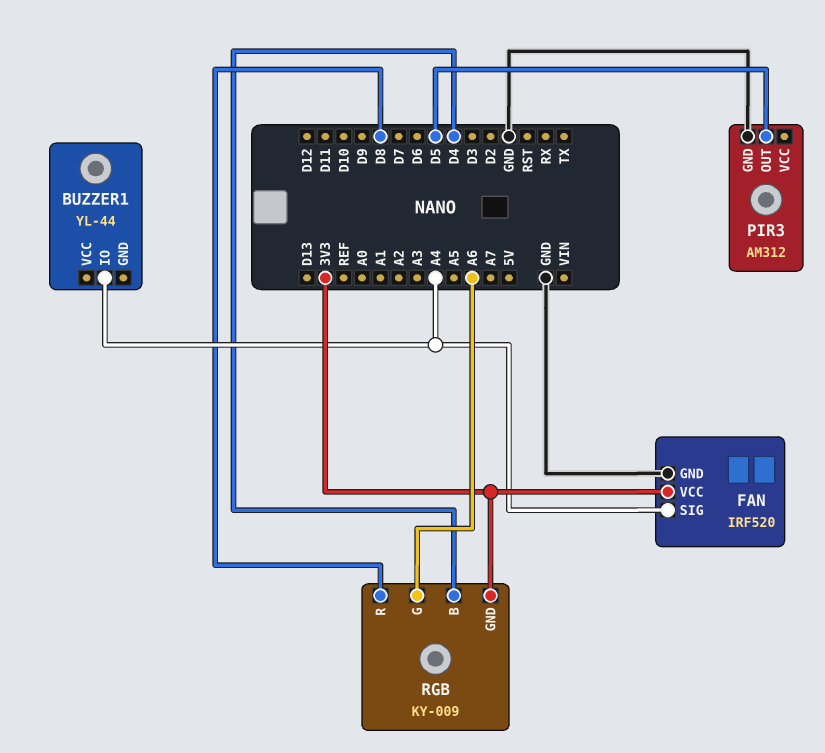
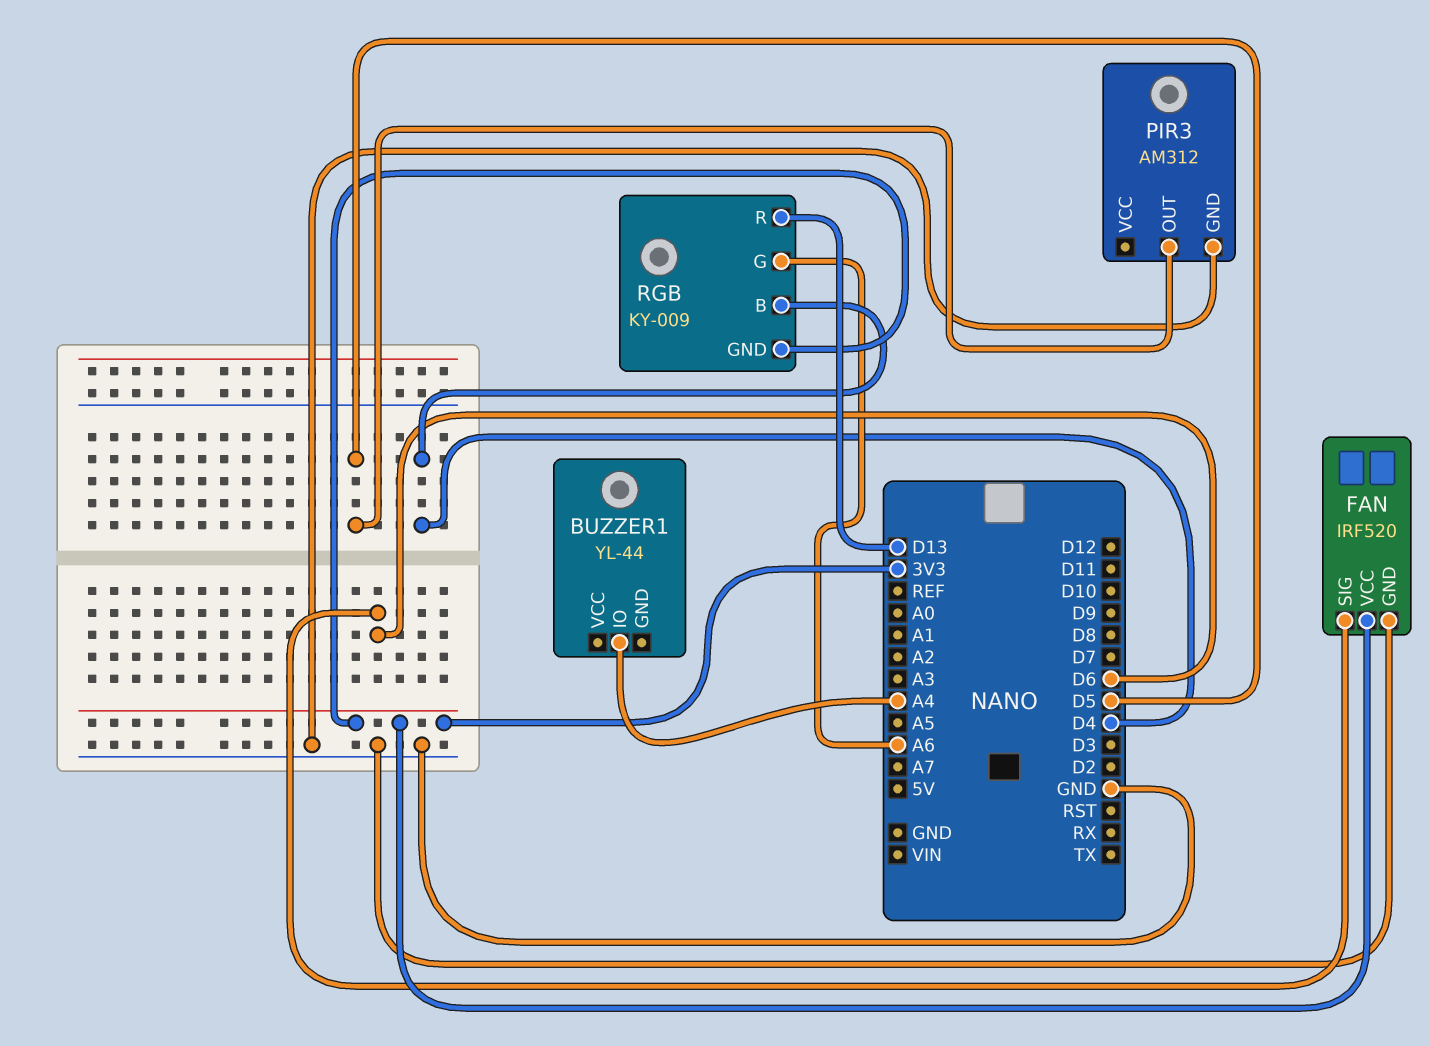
FAN pin SIG: A4 -> D6
RGB pin R: D8 -> D13

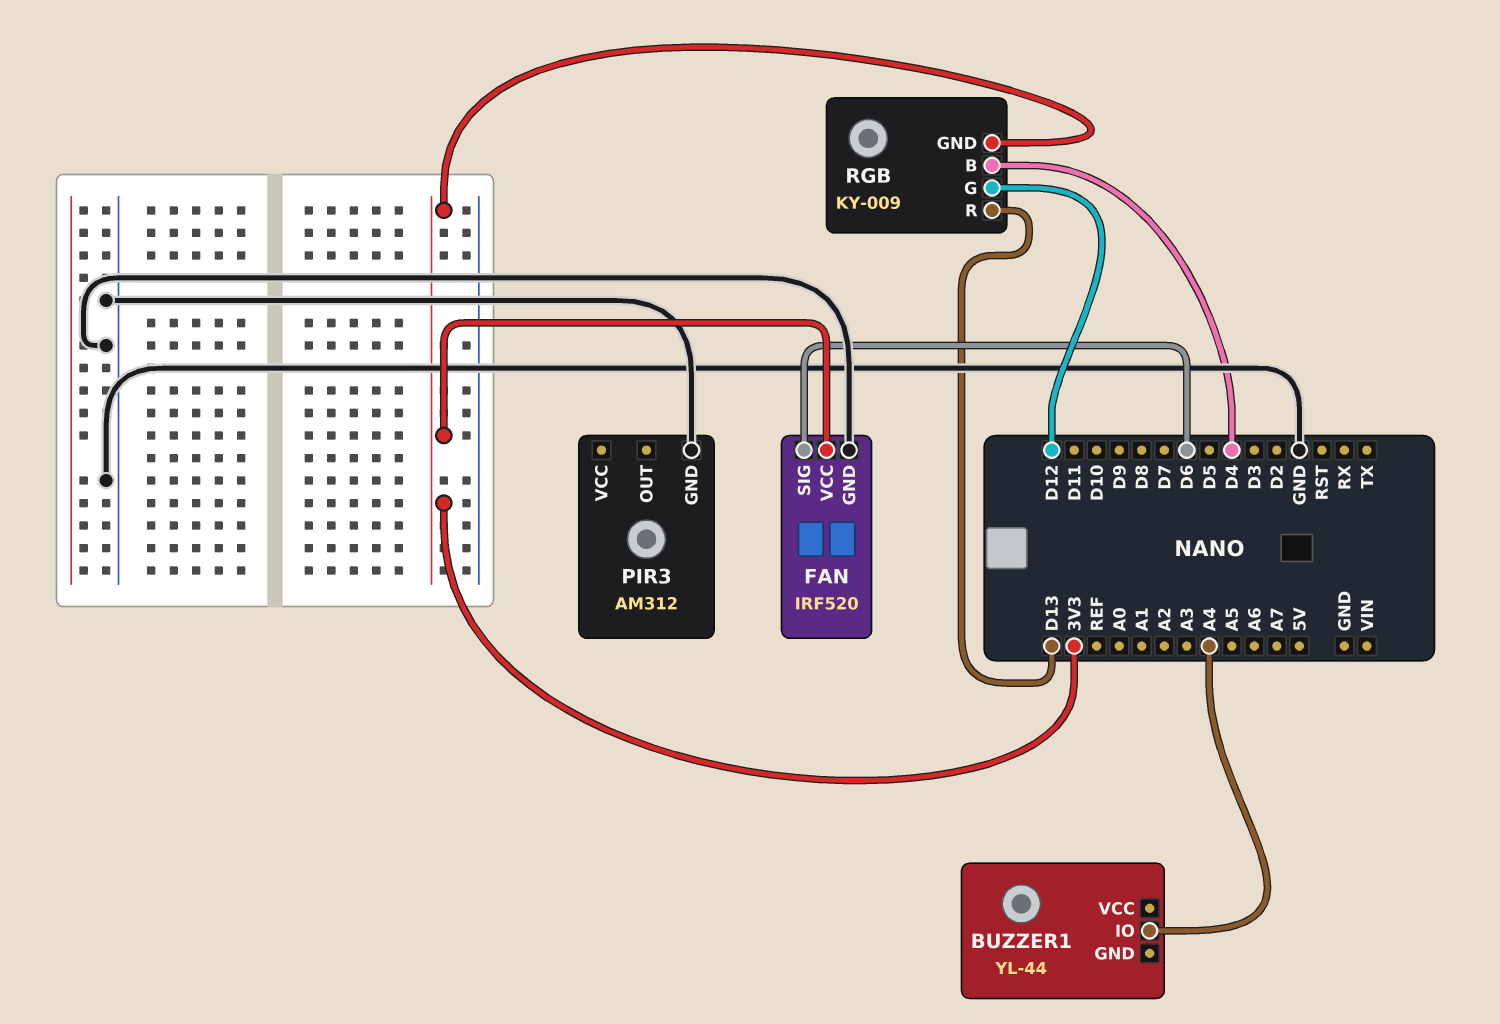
PIR3 pin OUT: D5 -> none
RGB pin G: A6 -> D12

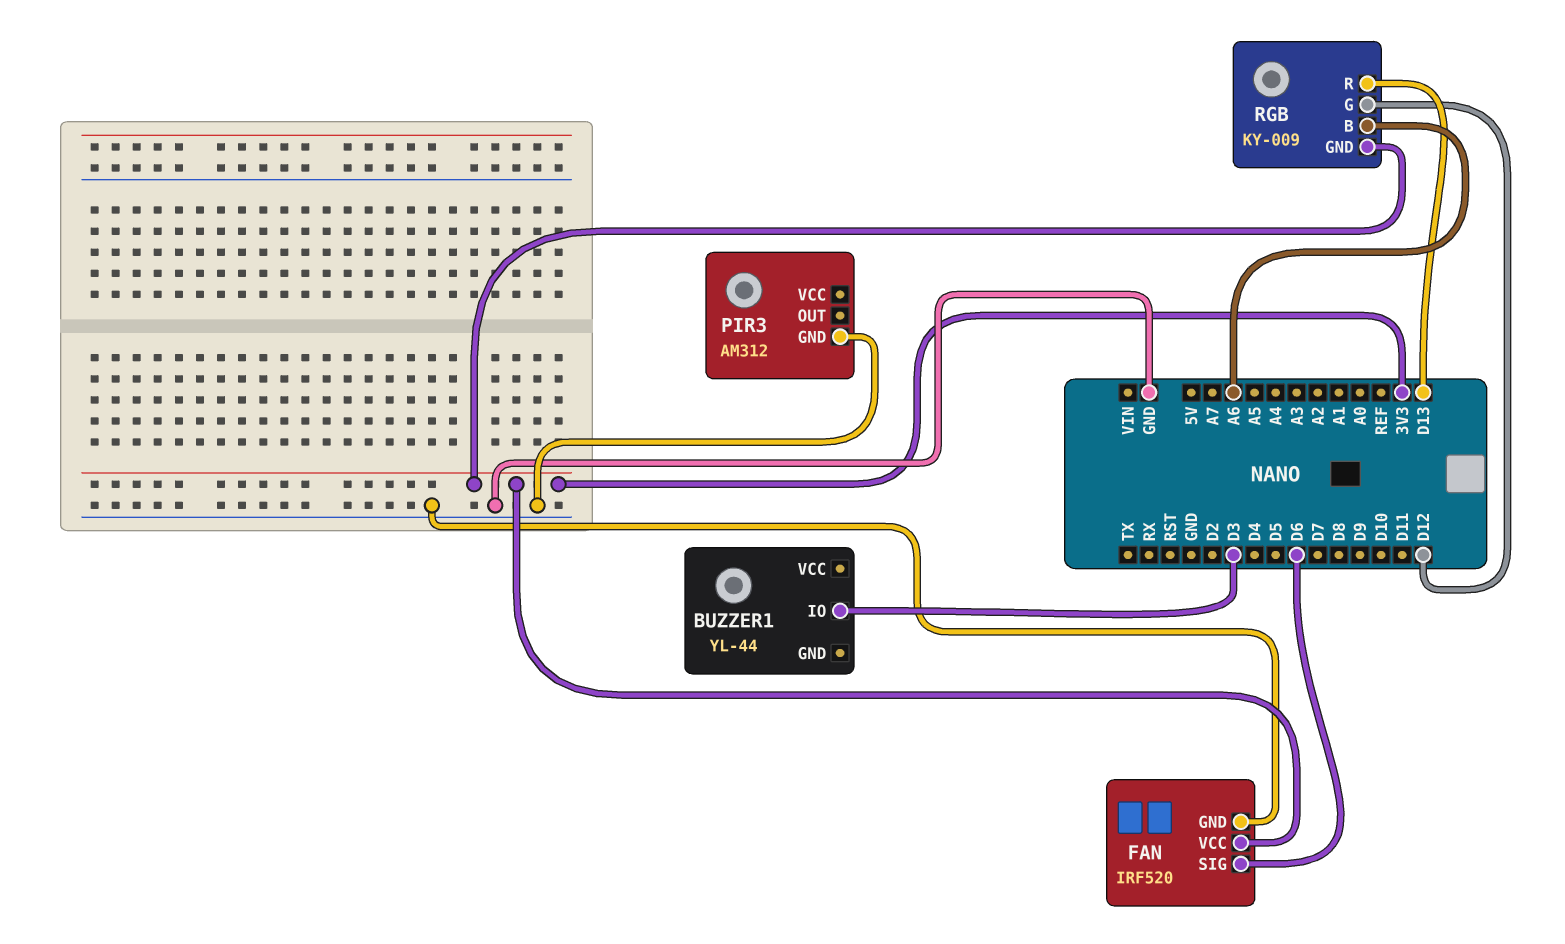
BUZZER1 pin IO: A4 -> D3
RGB pin B: D4 -> A6

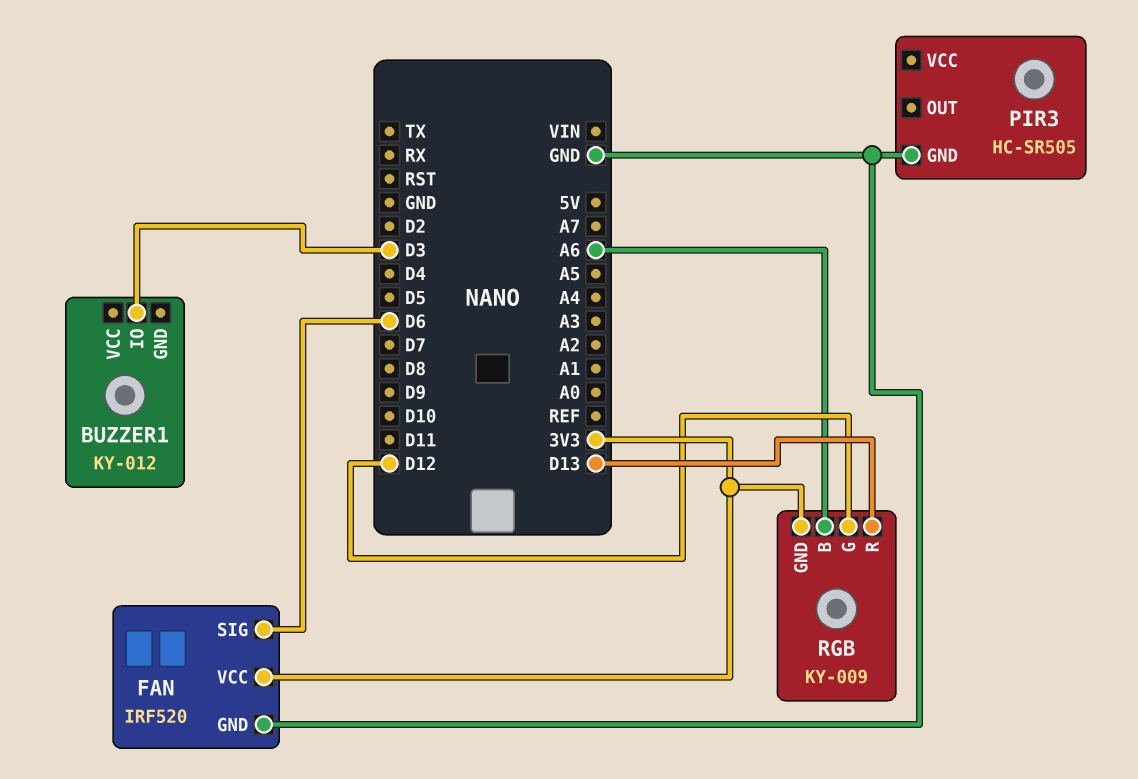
BUZZER1: YL-44 -> KY-012
PIR3: AM312 -> HC-SR505

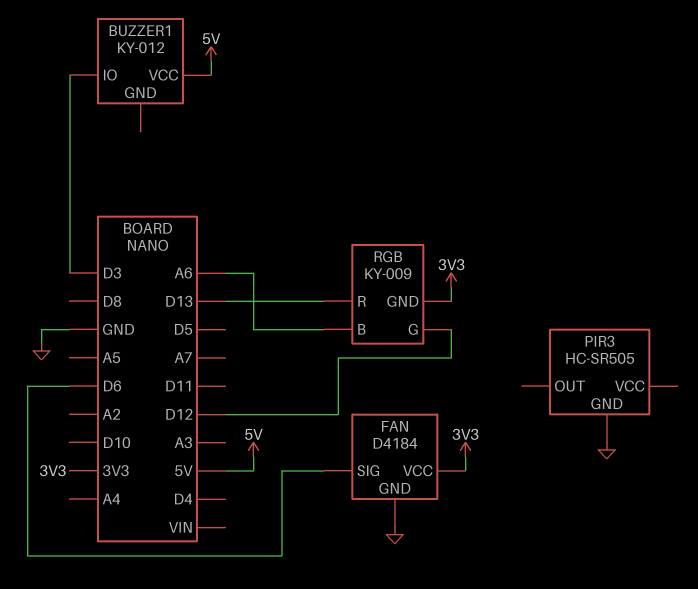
BUZZER1 pin VCC: none -> 5V
FAN: IRF520 -> D4184

